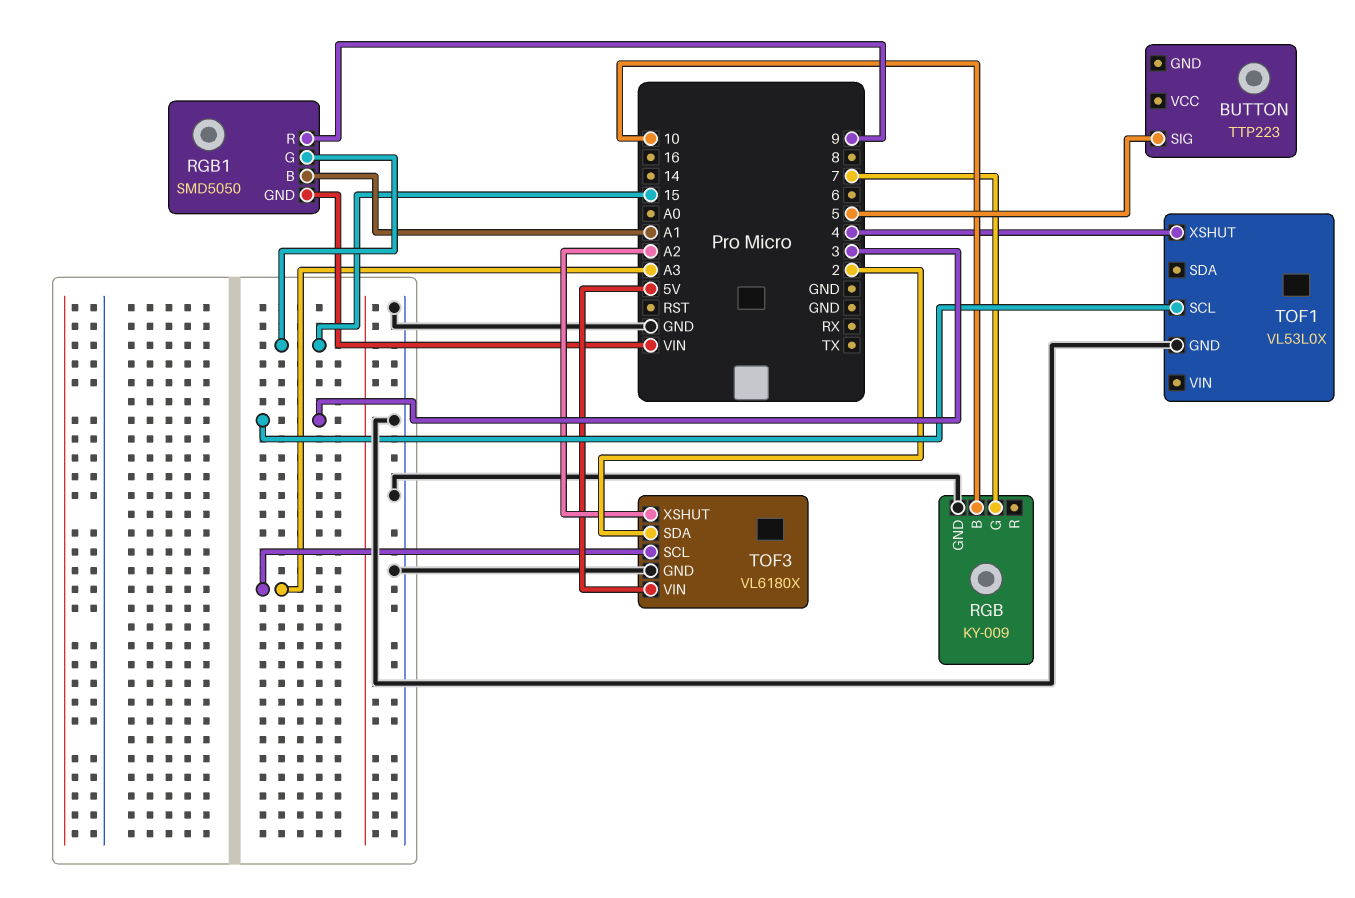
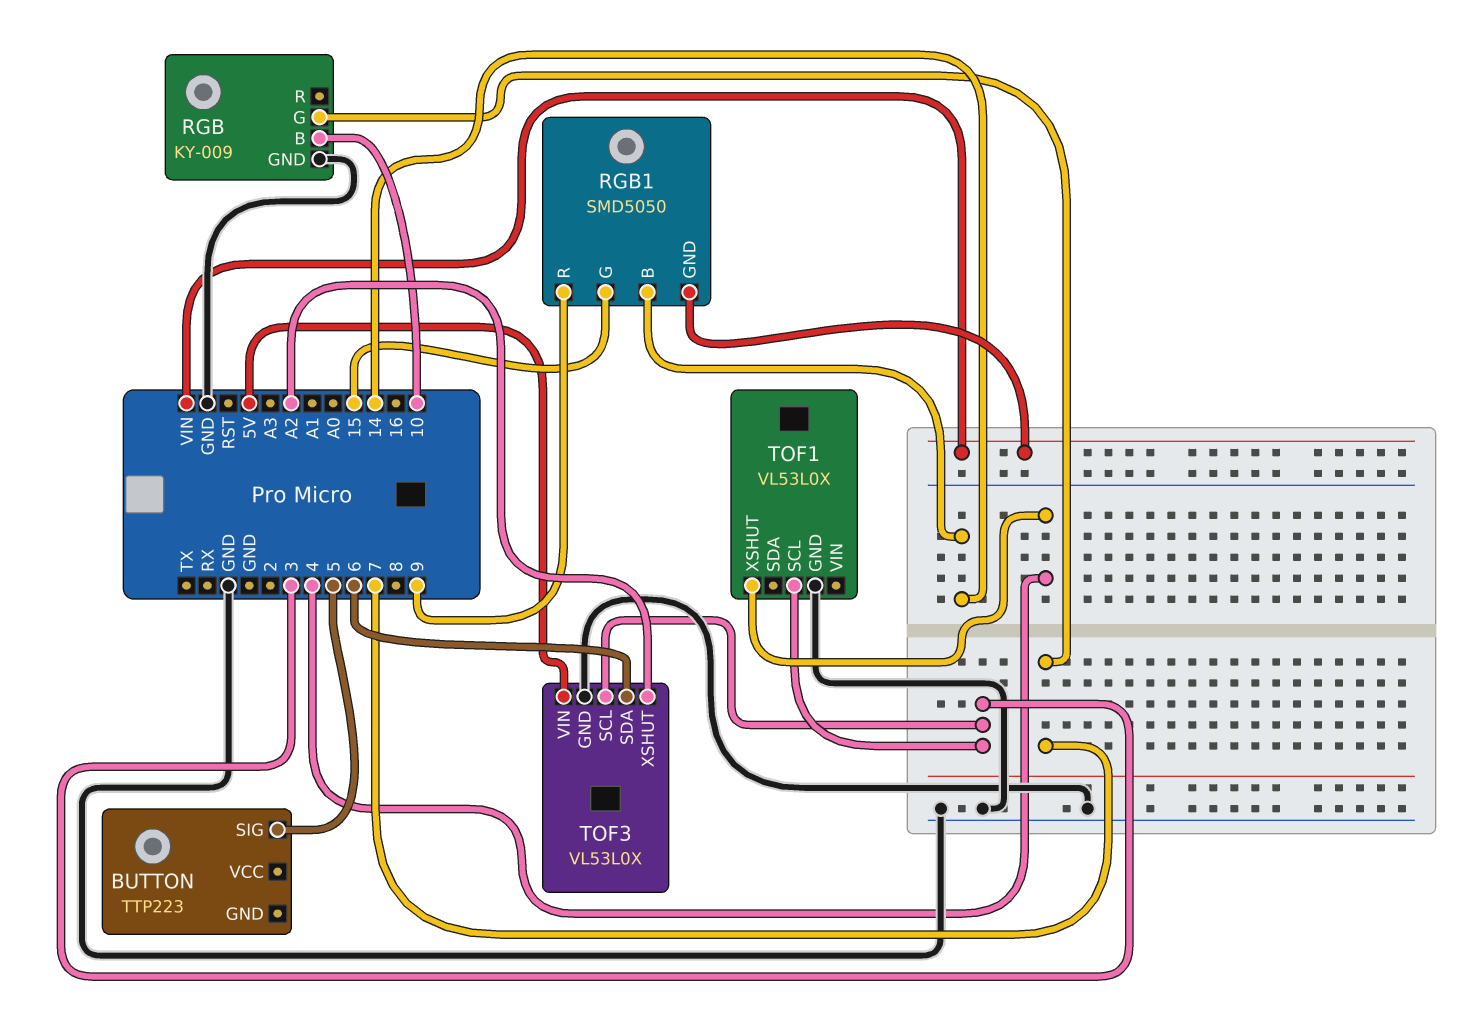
RGB1 pin B: A1 -> 14
TOF3: VL6180X -> VL53L0X
TOF3 pin SCL: A3 -> 3
TOF3 pin SDA: 2 -> 6

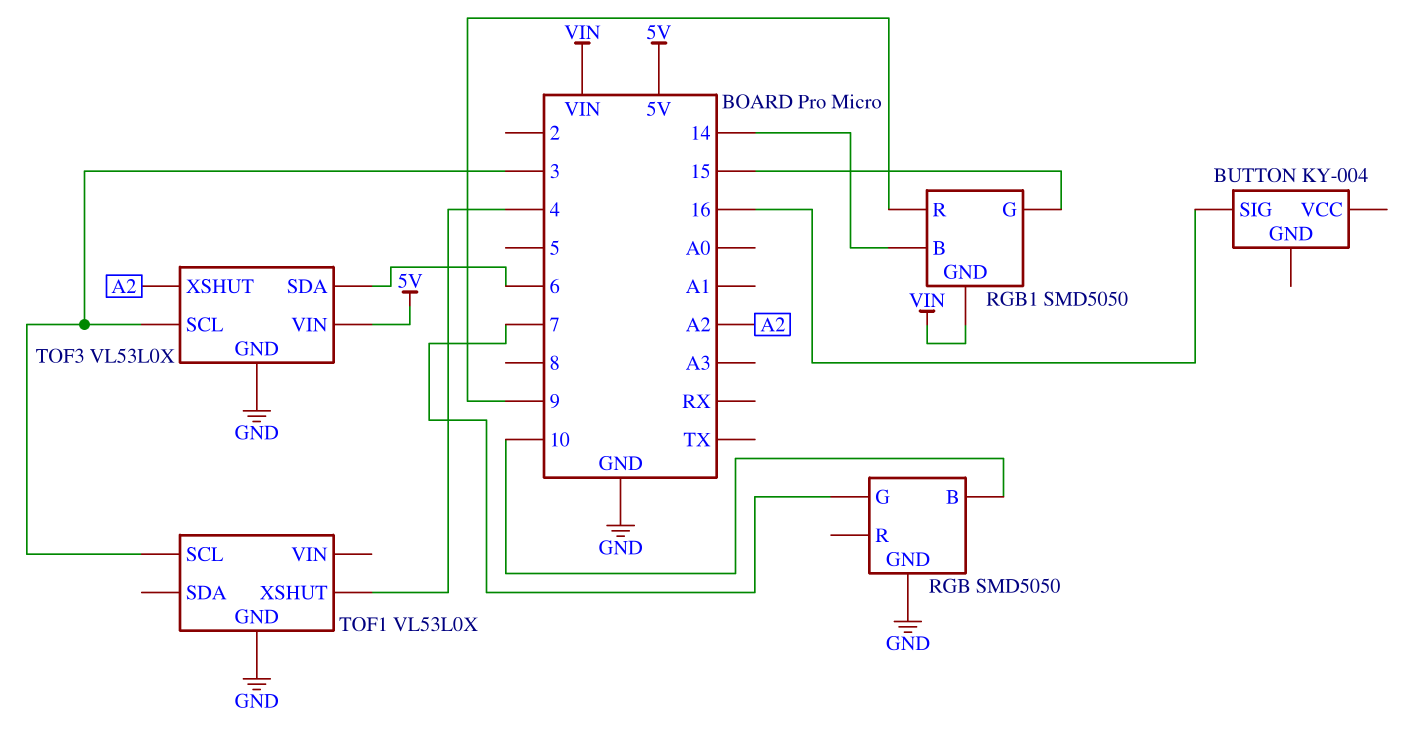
BUTTON: TTP223 -> KY-004
BUTTON pin SIG: 5 -> 16
RGB: KY-009 -> SMD5050

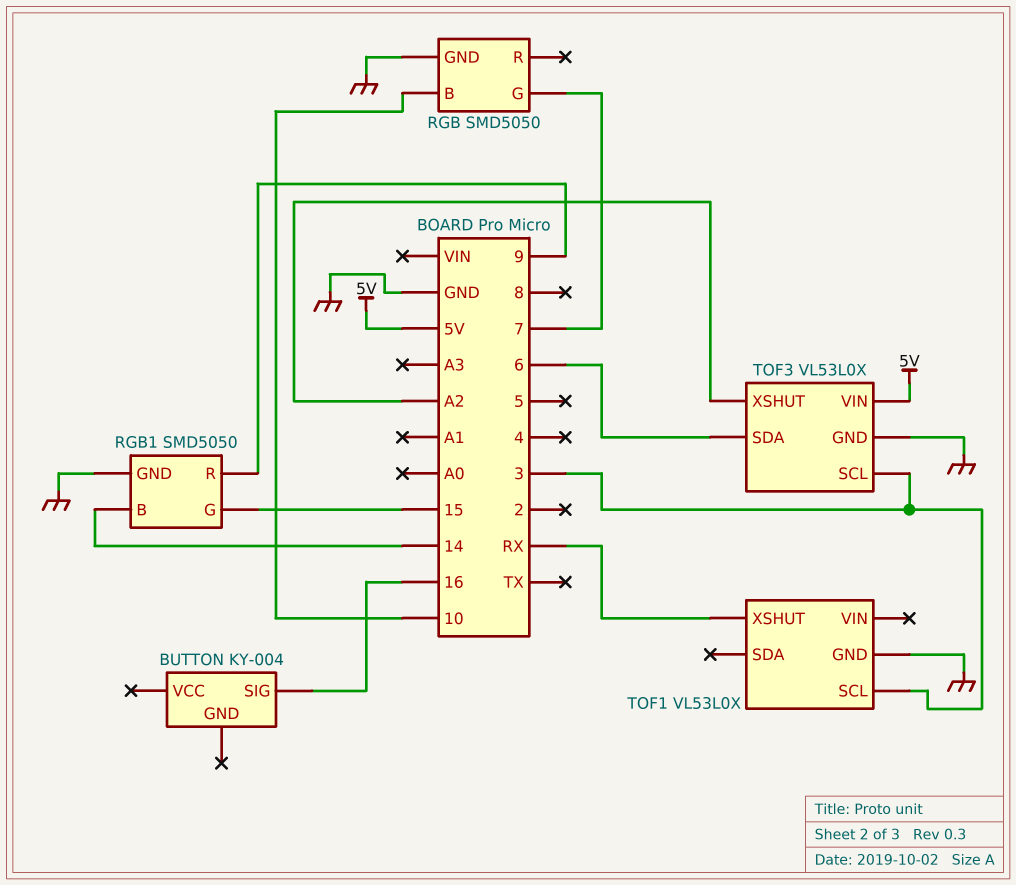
RGB1 pin GND: VIN -> GND
TOF1 pin XSHUT: 4 -> RX

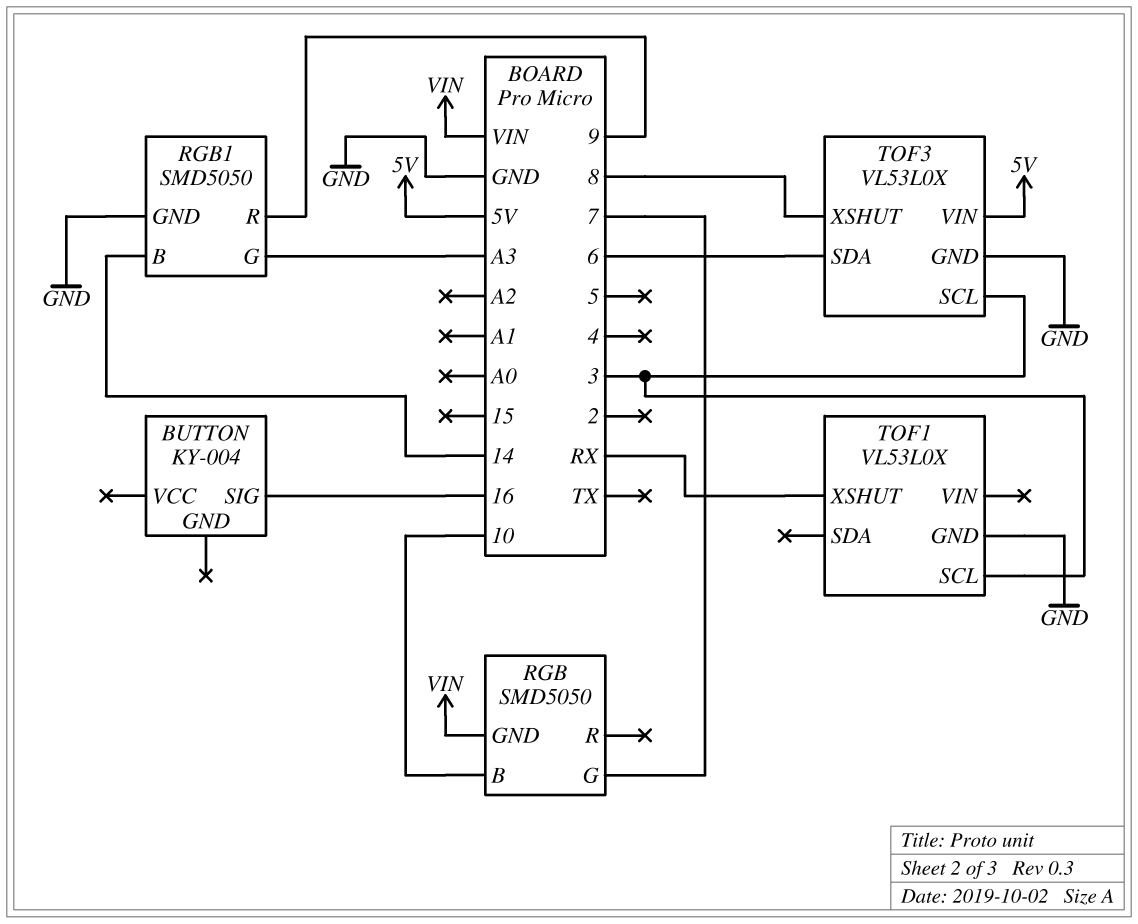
RGB pin GND: GND -> VIN
RGB1 pin G: 15 -> A3
TOF3 pin XSHUT: A2 -> 8

